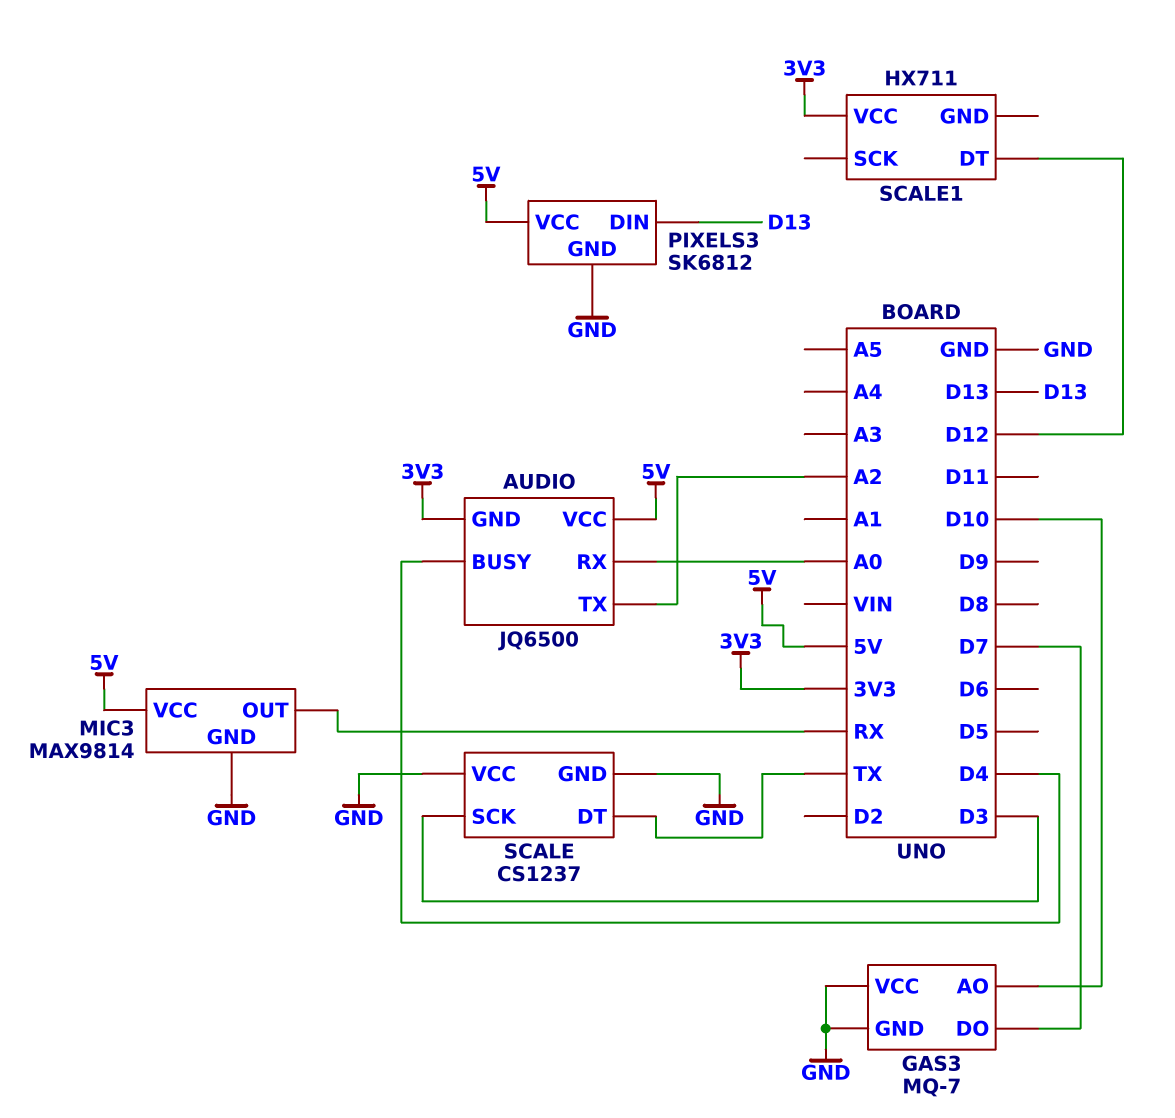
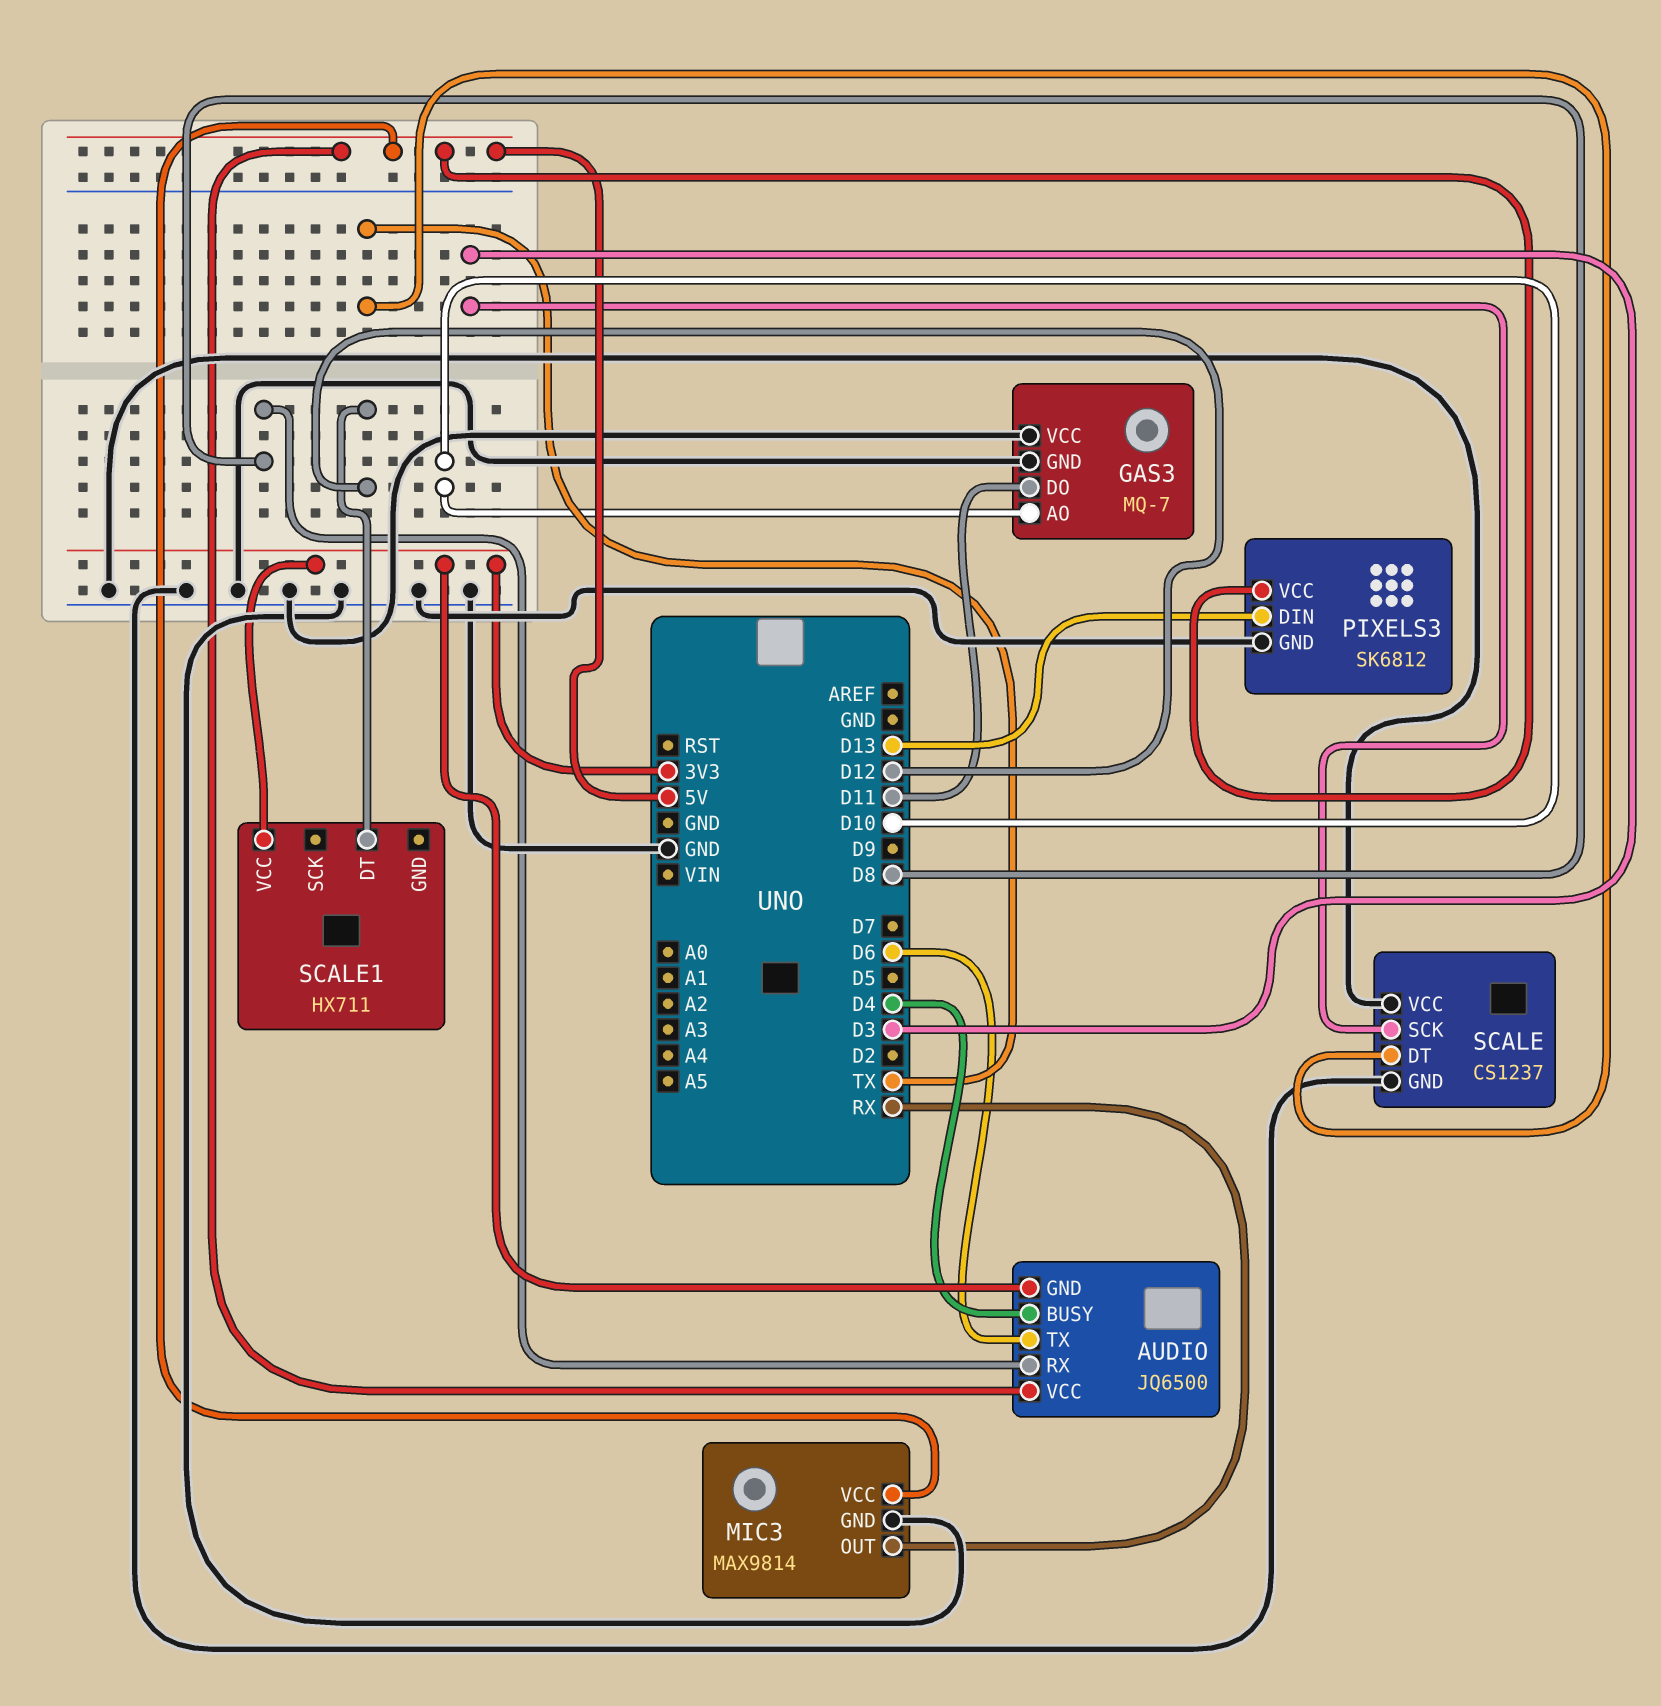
AUDIO pin RX: A0 -> D8
AUDIO pin TX: A2 -> D6
GAS3 pin DO: D7 -> D11

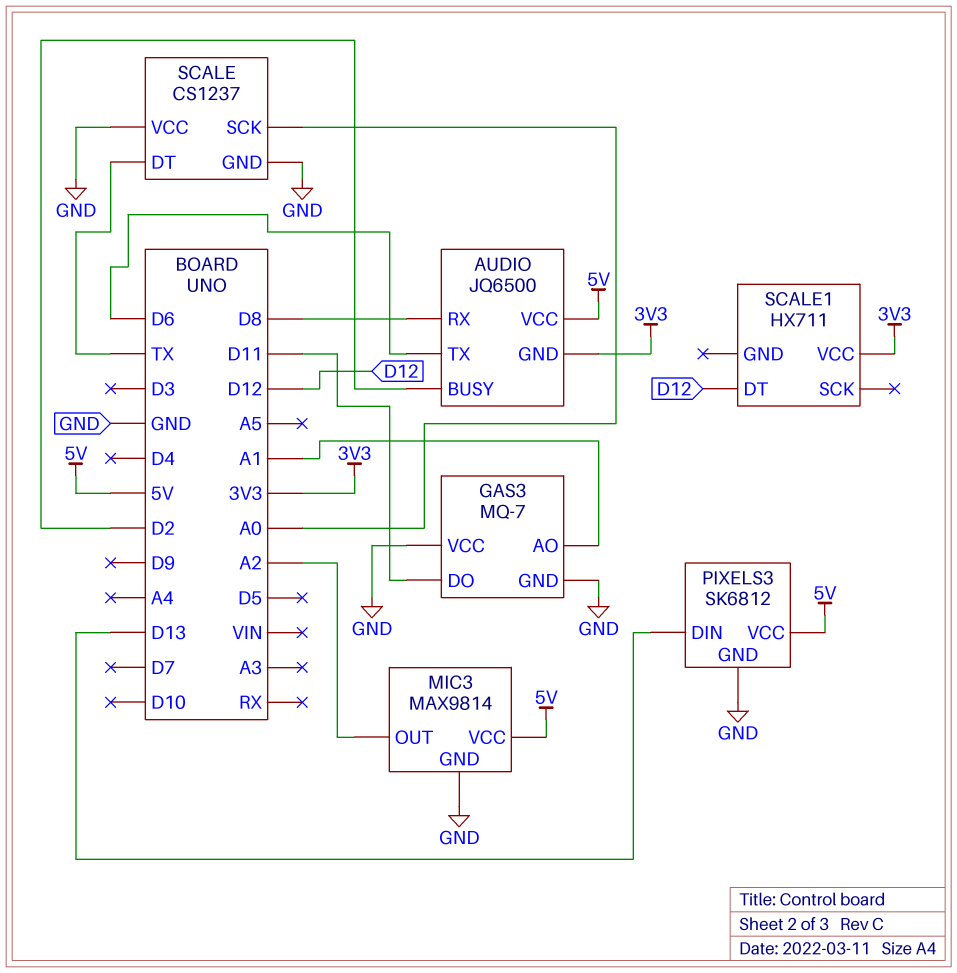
AUDIO pin BUSY: D4 -> D2
GAS3 pin AO: D10 -> A1
MIC3 pin OUT: RX -> A2
SCALE pin SCK: D3 -> A0

